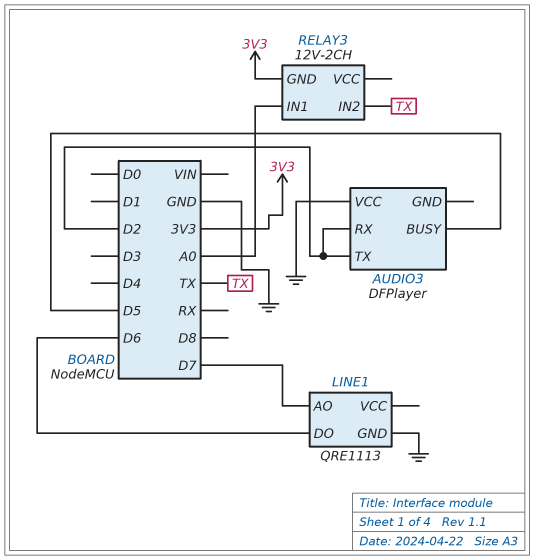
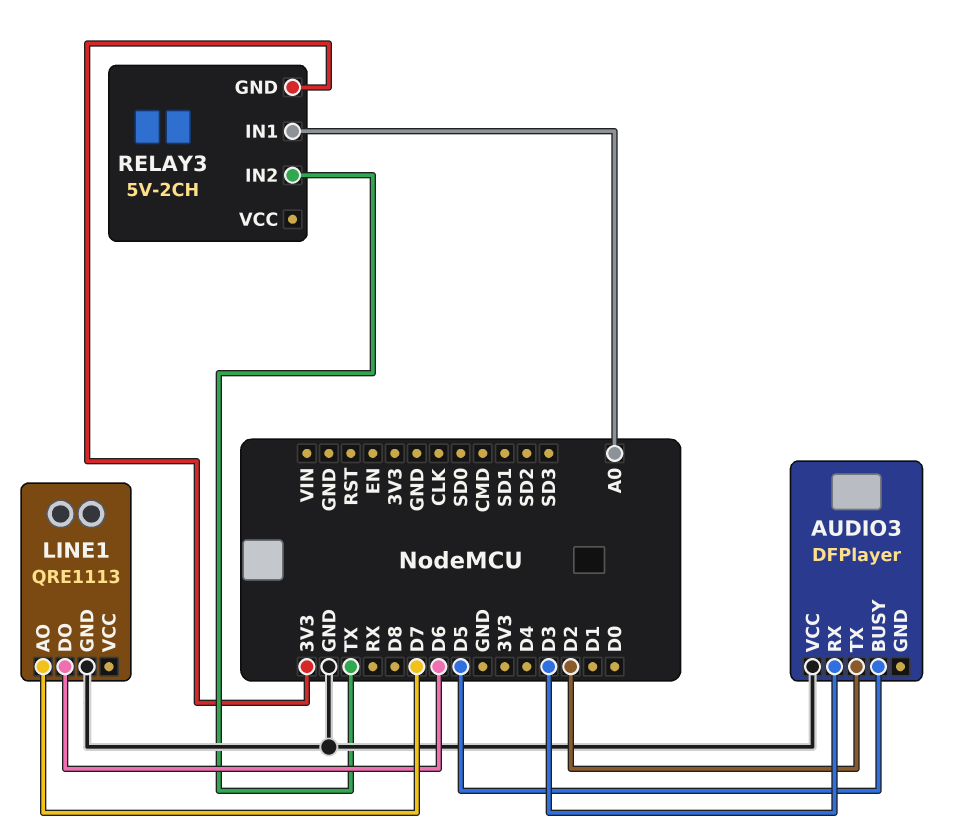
AUDIO3 pin RX: D2 -> D3
RELAY3: 12V-2CH -> 5V-2CH

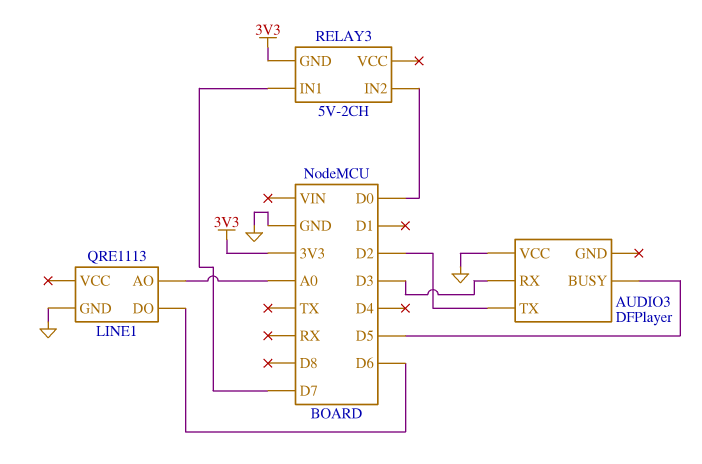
LINE1 pin AO: D7 -> A0
RELAY3 pin IN1: A0 -> D7
RELAY3 pin IN2: TX -> D0

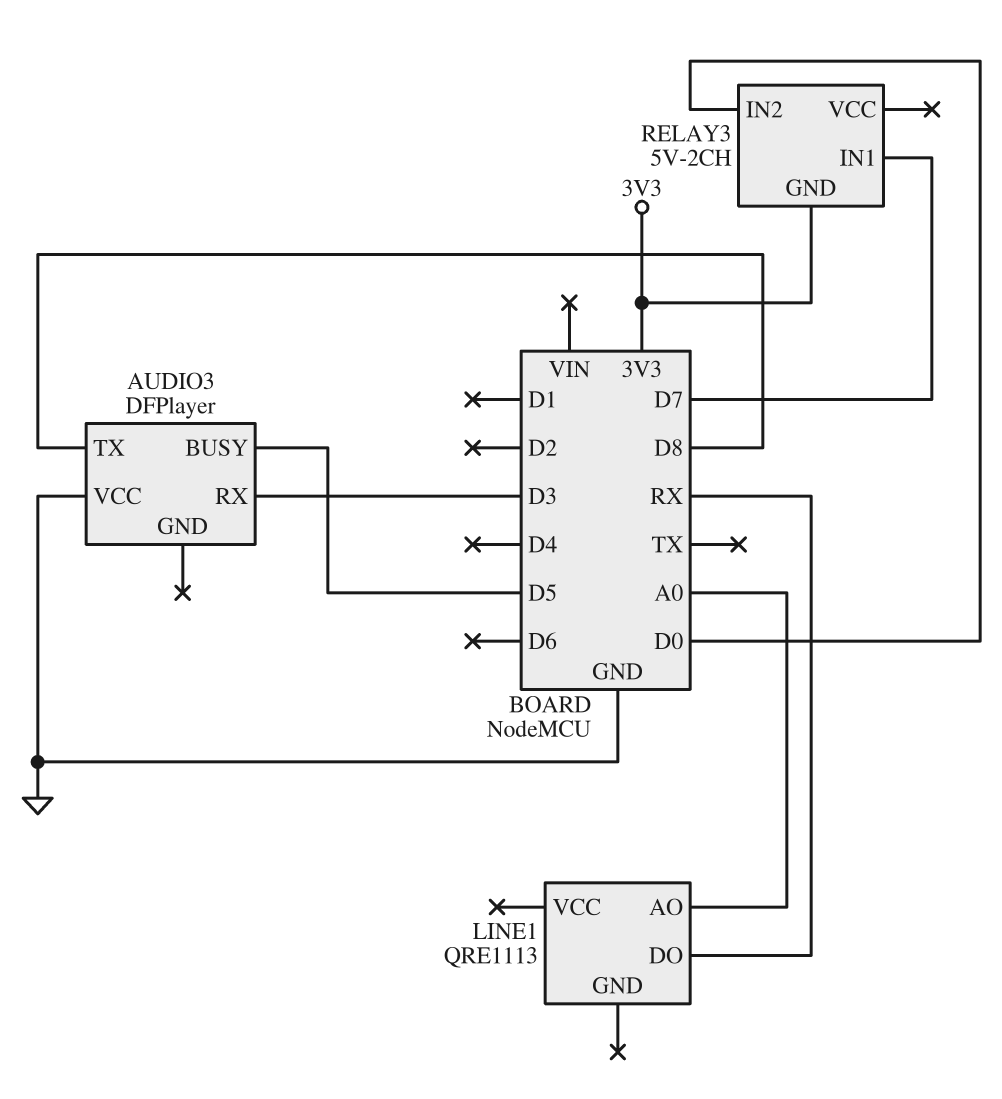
AUDIO3 pin TX: D2 -> D8
LINE1 pin DO: D6 -> RX
LINE1 pin GND: GND -> none

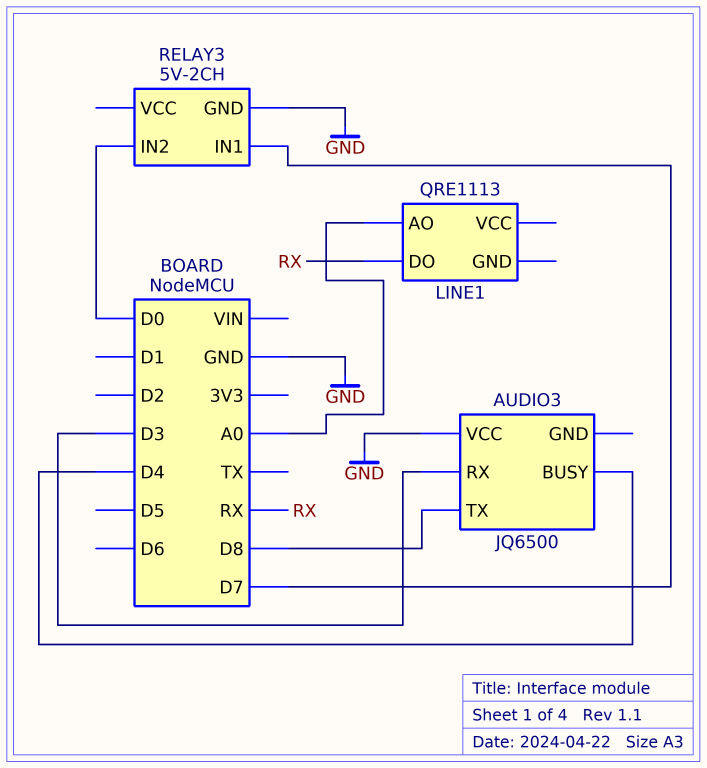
AUDIO3: DFPlayer -> JQ6500
AUDIO3 pin BUSY: D5 -> D4
RELAY3 pin GND: 3V3 -> GND

